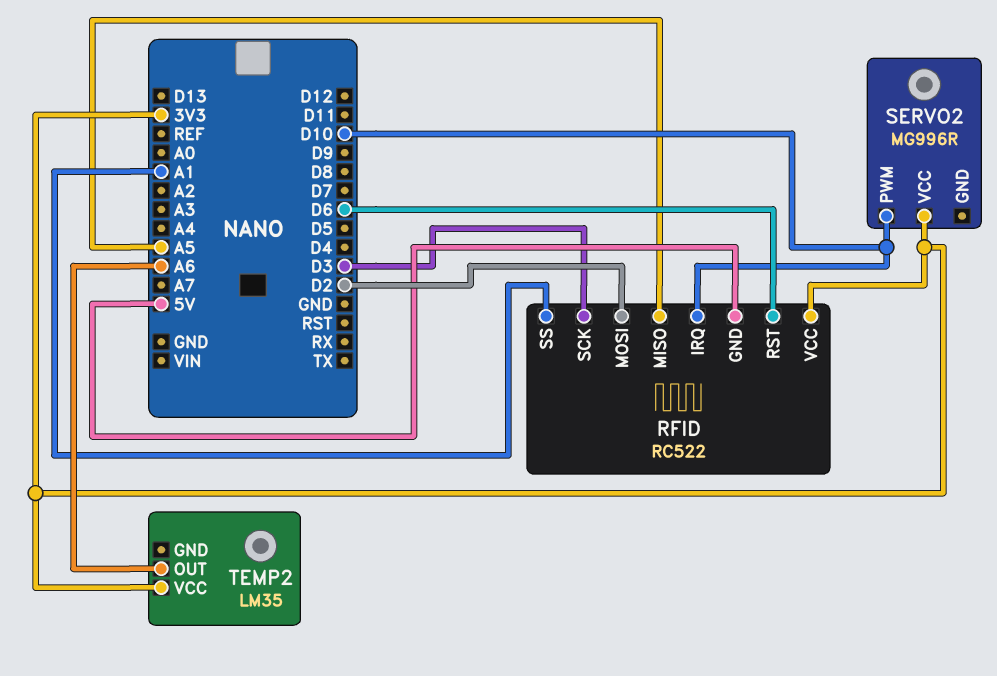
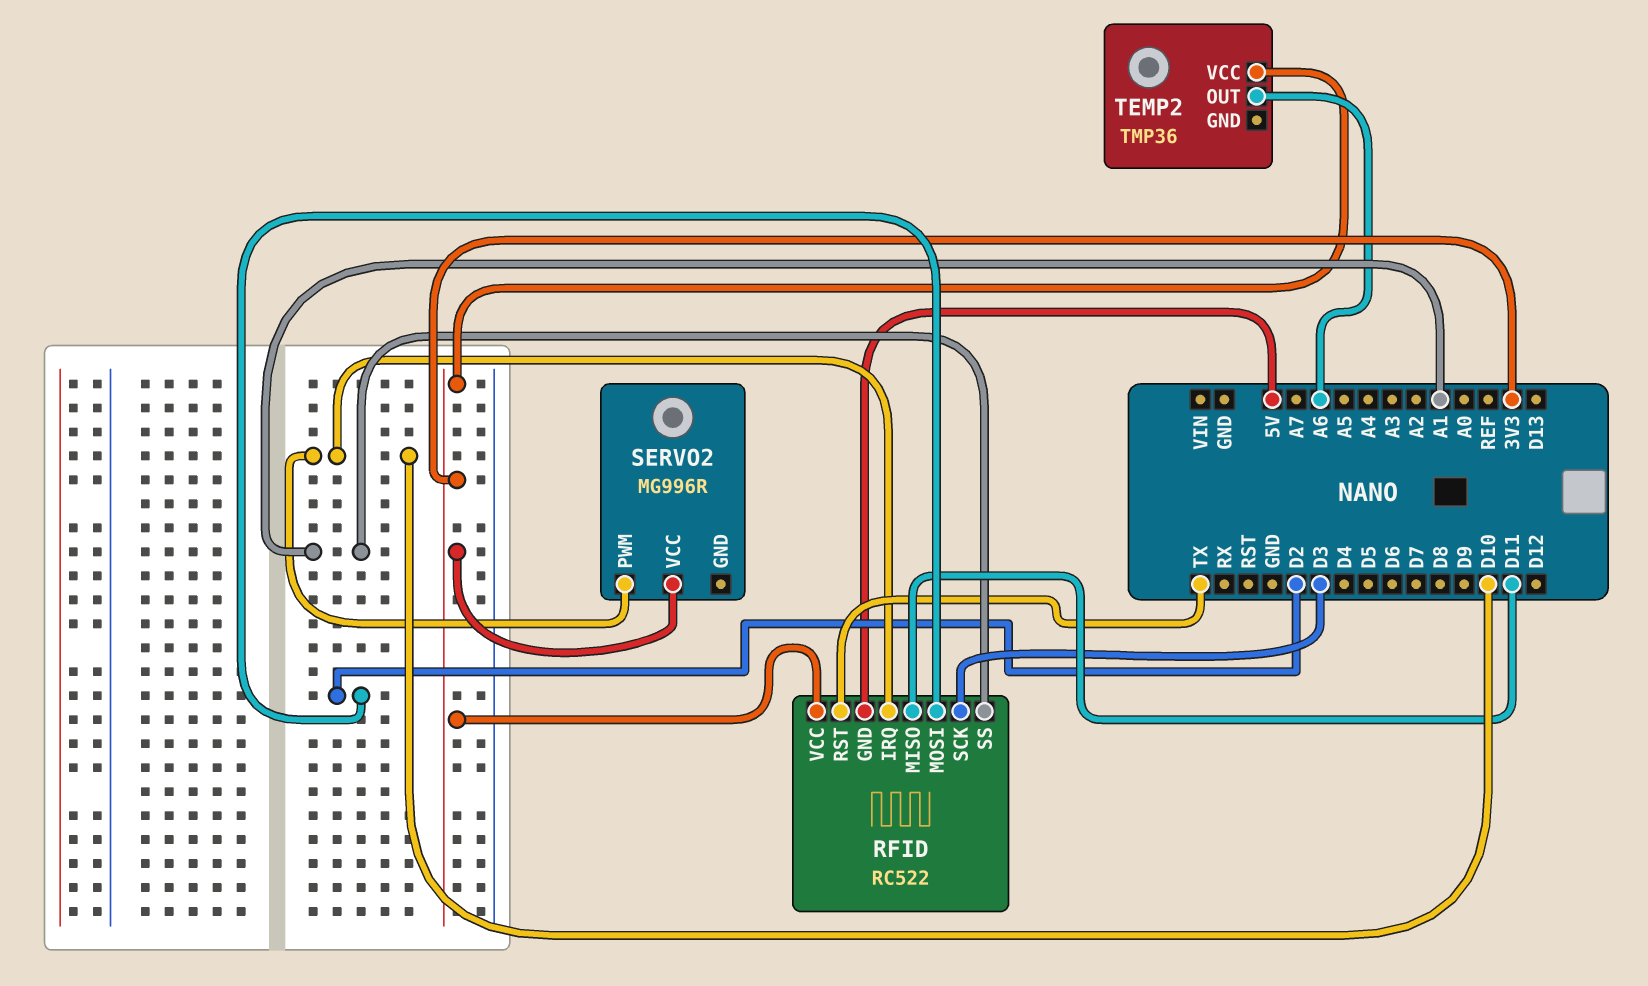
RFID pin MISO: A5 -> D11
RFID pin RST: D6 -> TX
TEMP2: LM35 -> TMP36

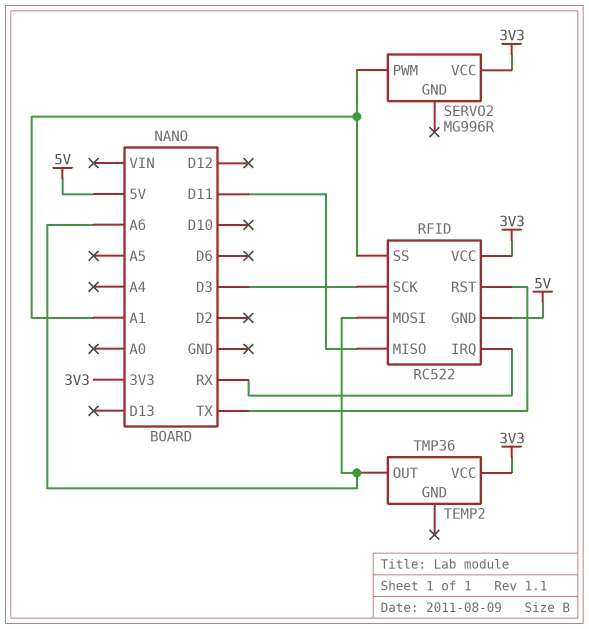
RFID pin IRQ: D10 -> RX
RFID pin MOSI: D2 -> A6
SERVO2 pin PWM: D10 -> A1

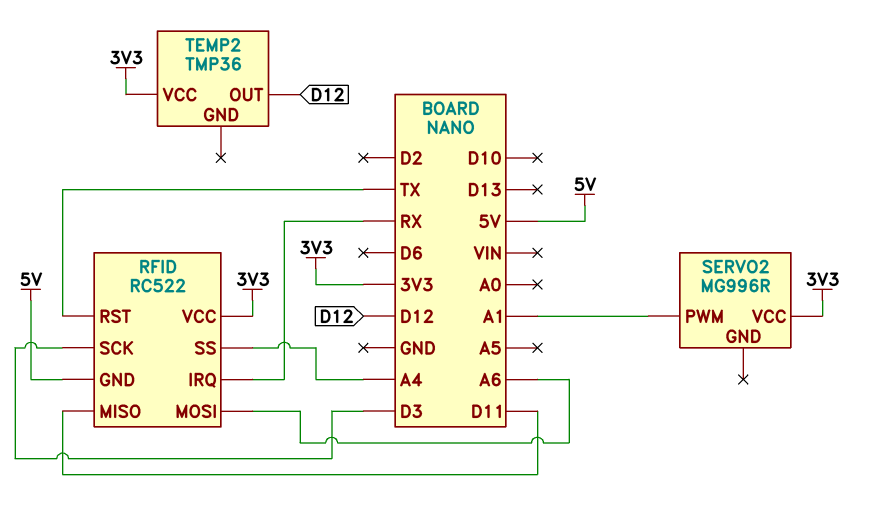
RFID pin SS: A1 -> A4
TEMP2 pin OUT: A6 -> D12

